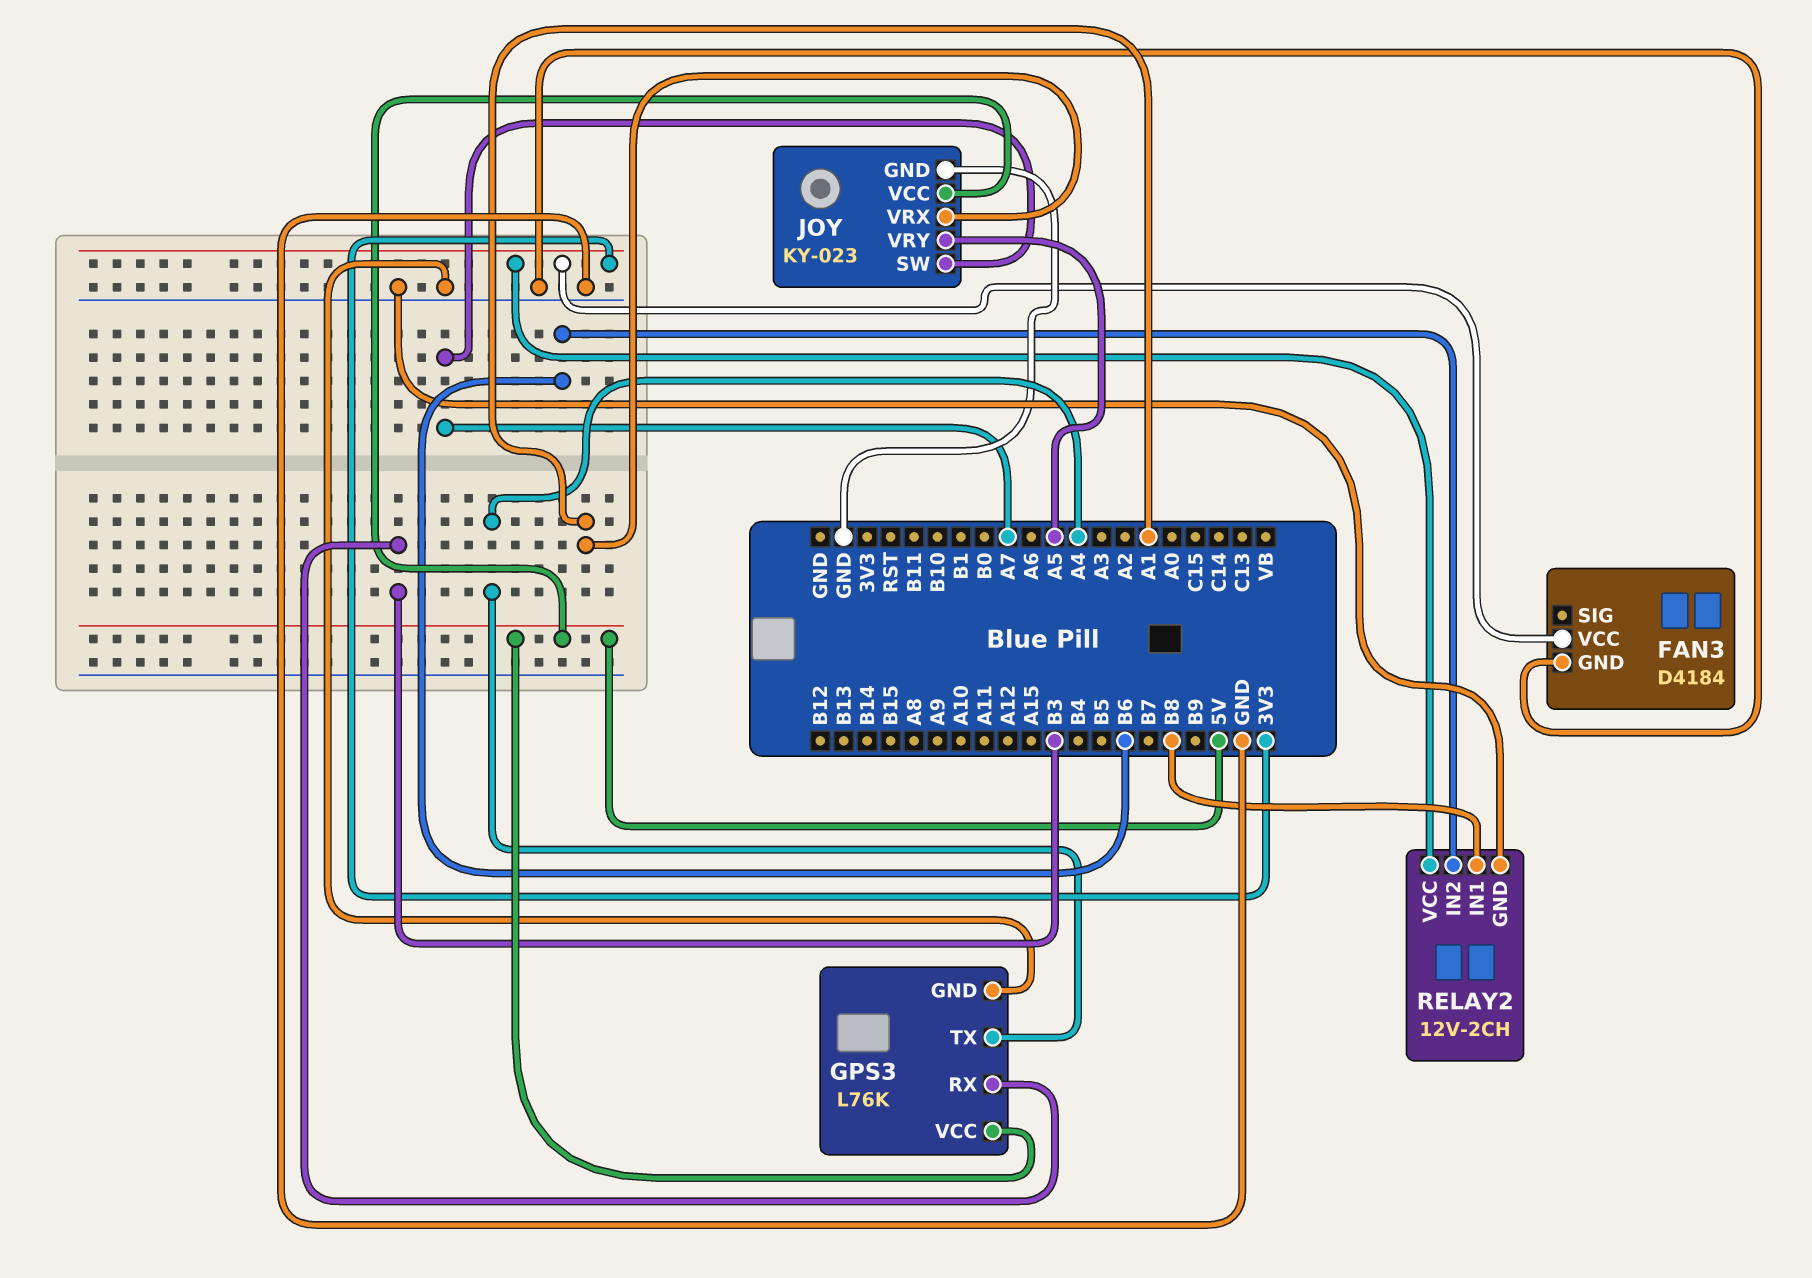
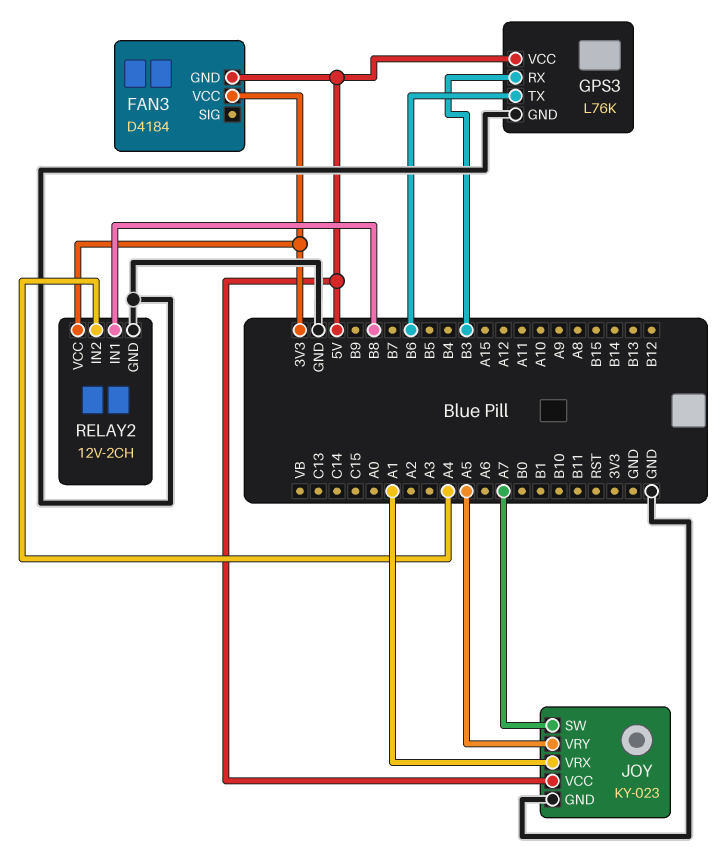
FAN3 pin GND: GND -> 5V
GPS3 pin TX: A4 -> B6
RELAY2 pin IN2: B6 -> A4

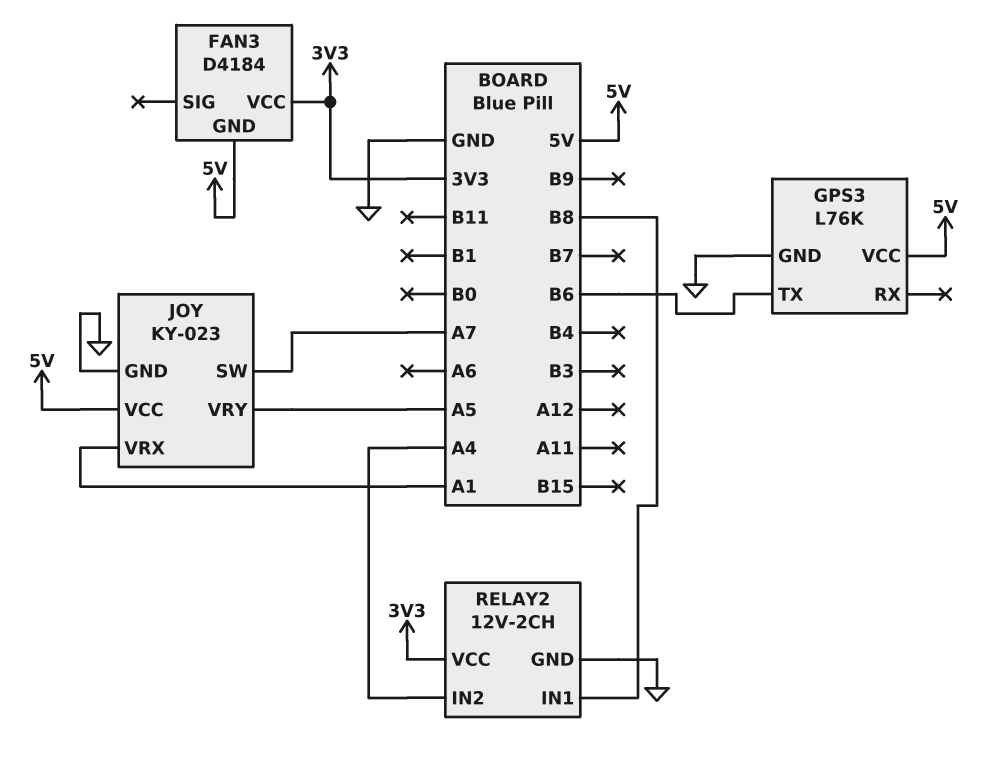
GPS3 pin RX: B3 -> none

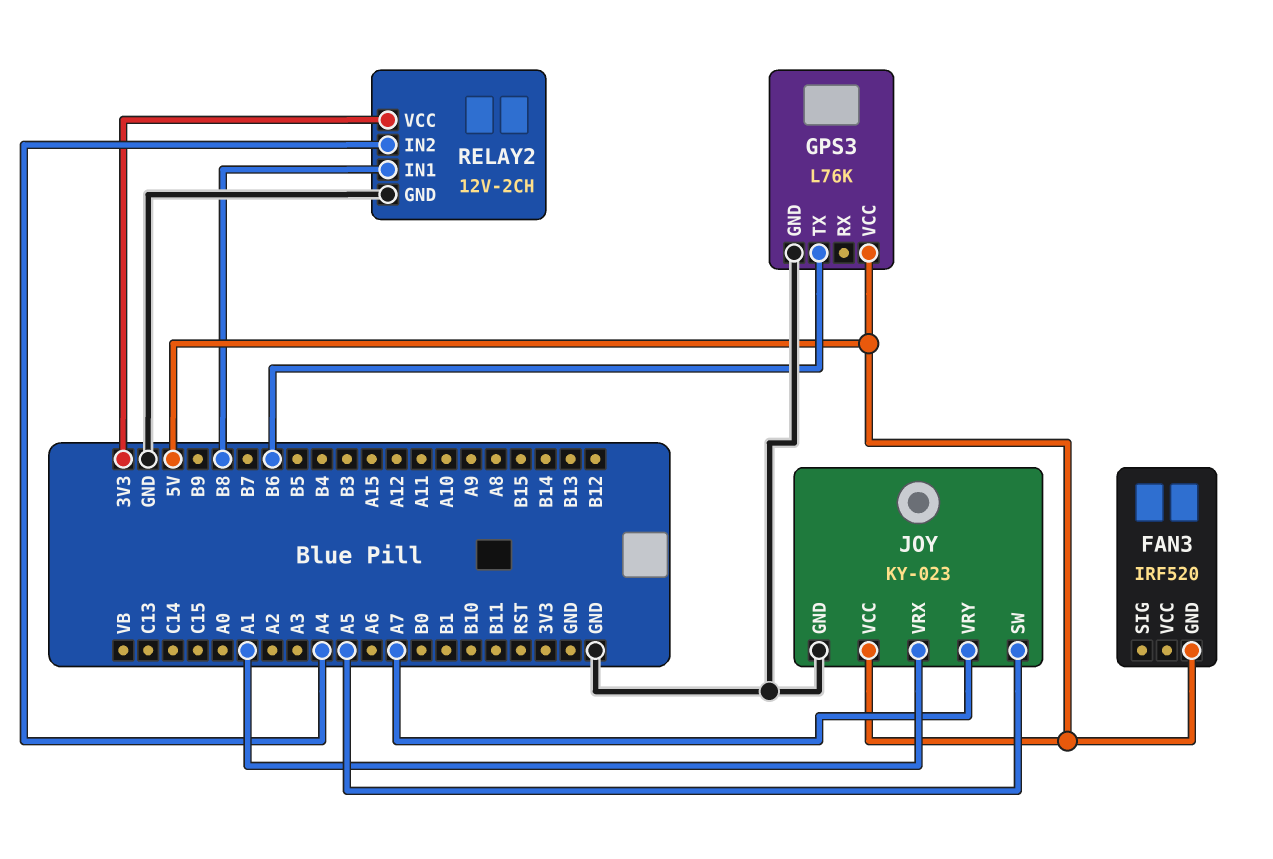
FAN3: D4184 -> IRF520
FAN3 pin VCC: 3V3 -> none
JOY pin SW: A7 -> A5
JOY pin VRY: A5 -> A7

